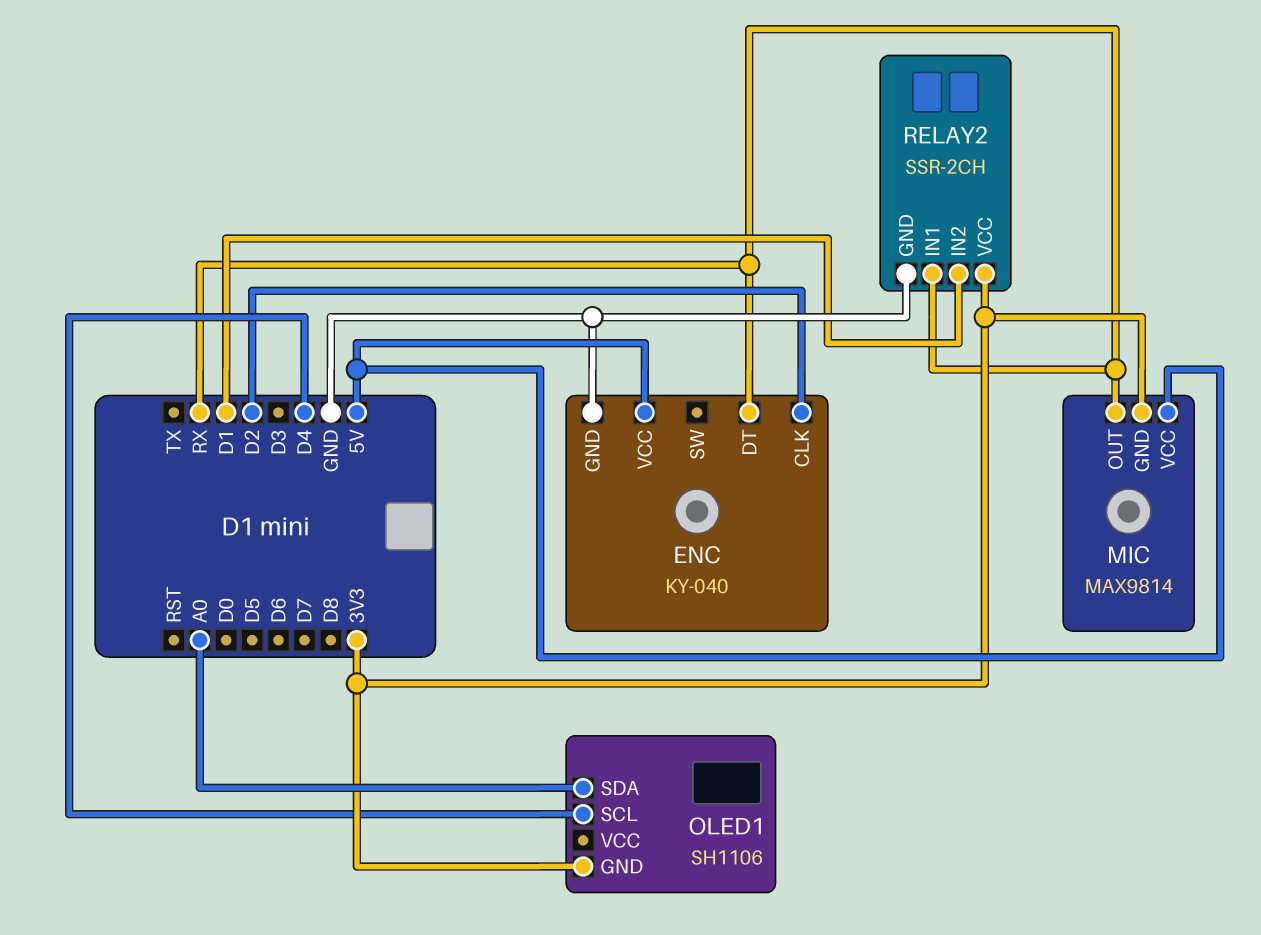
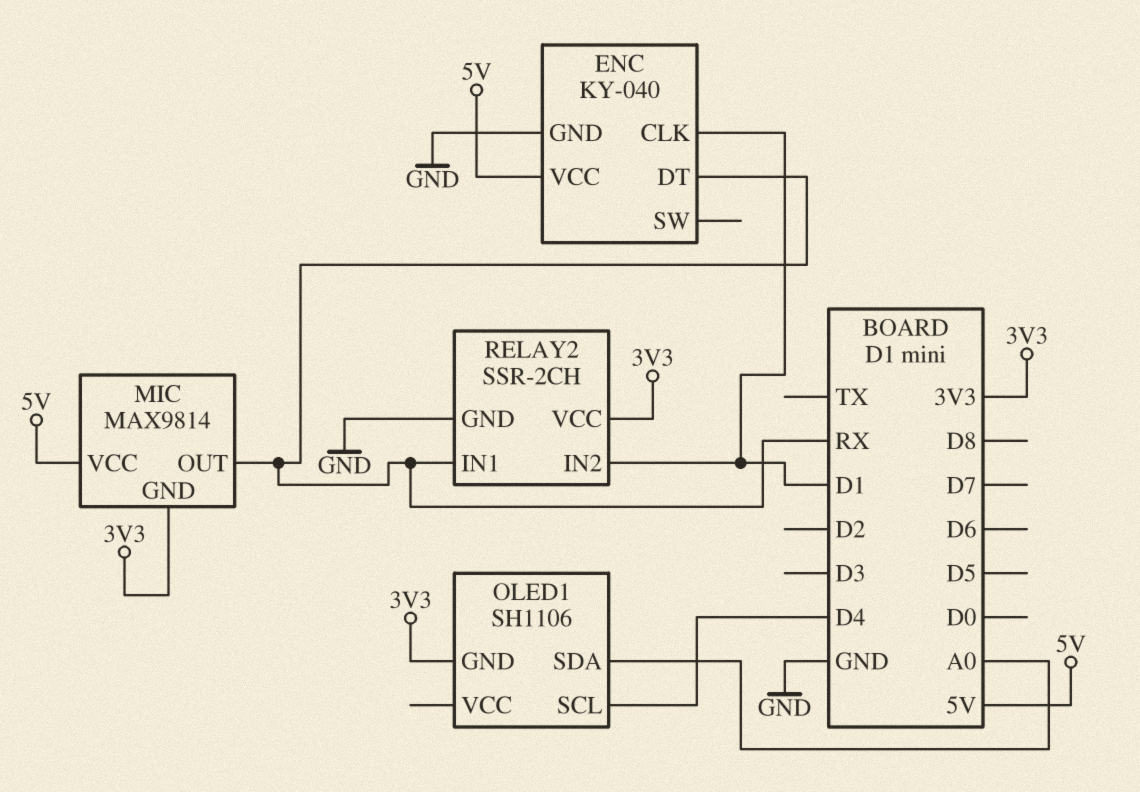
ENC pin CLK: D2 -> D1

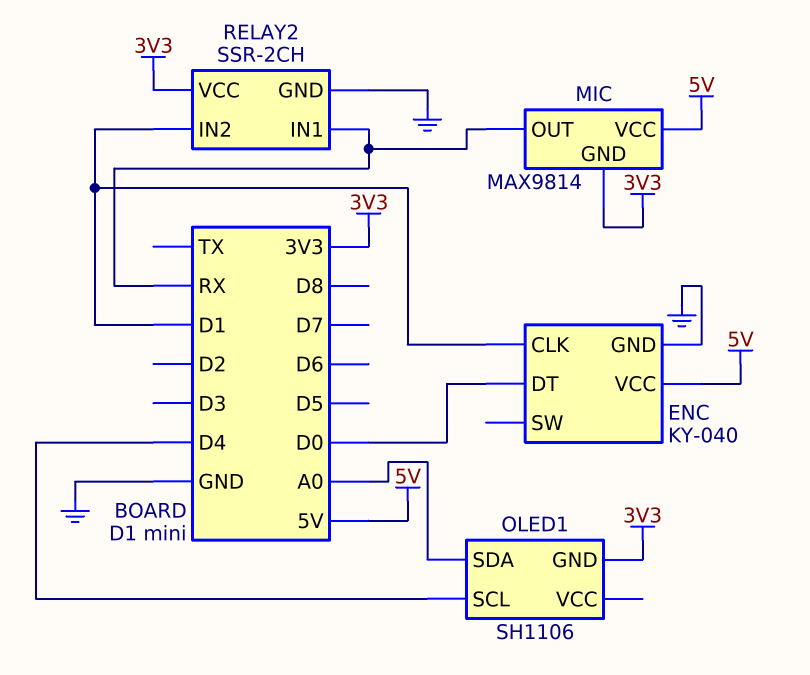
ENC pin DT: RX -> D0

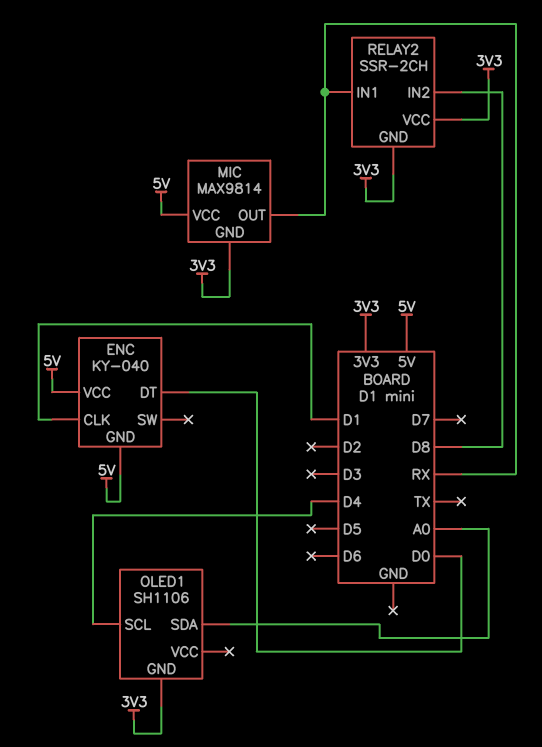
ENC pin GND: GND -> 5V
RELAY2 pin GND: GND -> 3V3
RELAY2 pin IN2: D1 -> D8

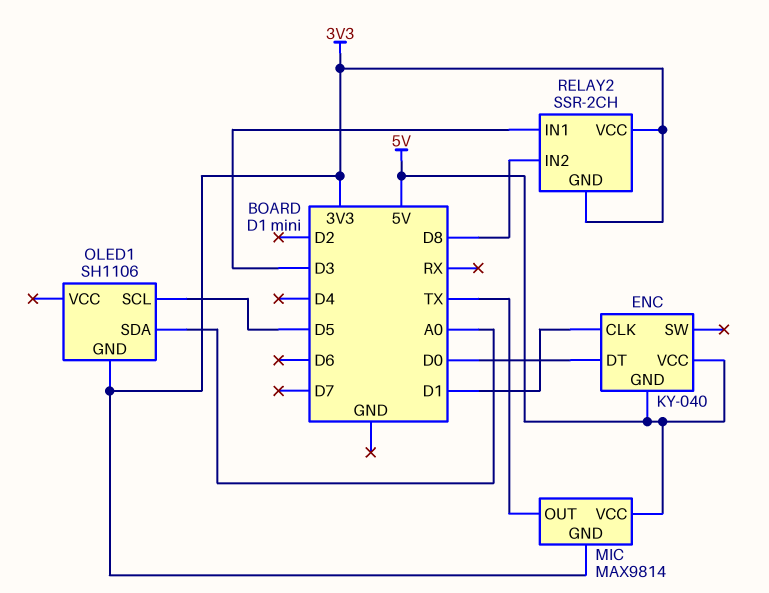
MIC pin OUT: RX -> TX
OLED1 pin SCL: D4 -> D5
RELAY2 pin IN1: RX -> D3

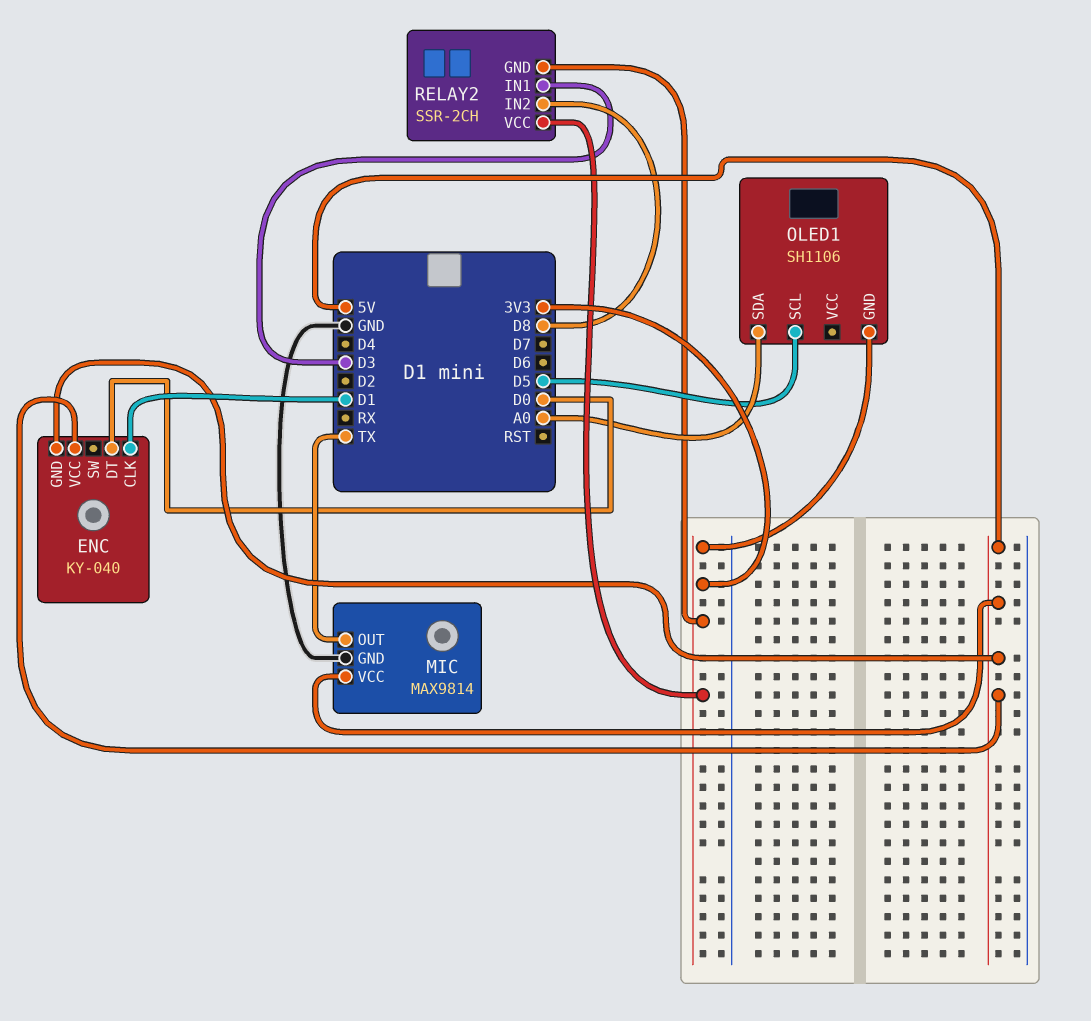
MIC pin GND: 3V3 -> GND

